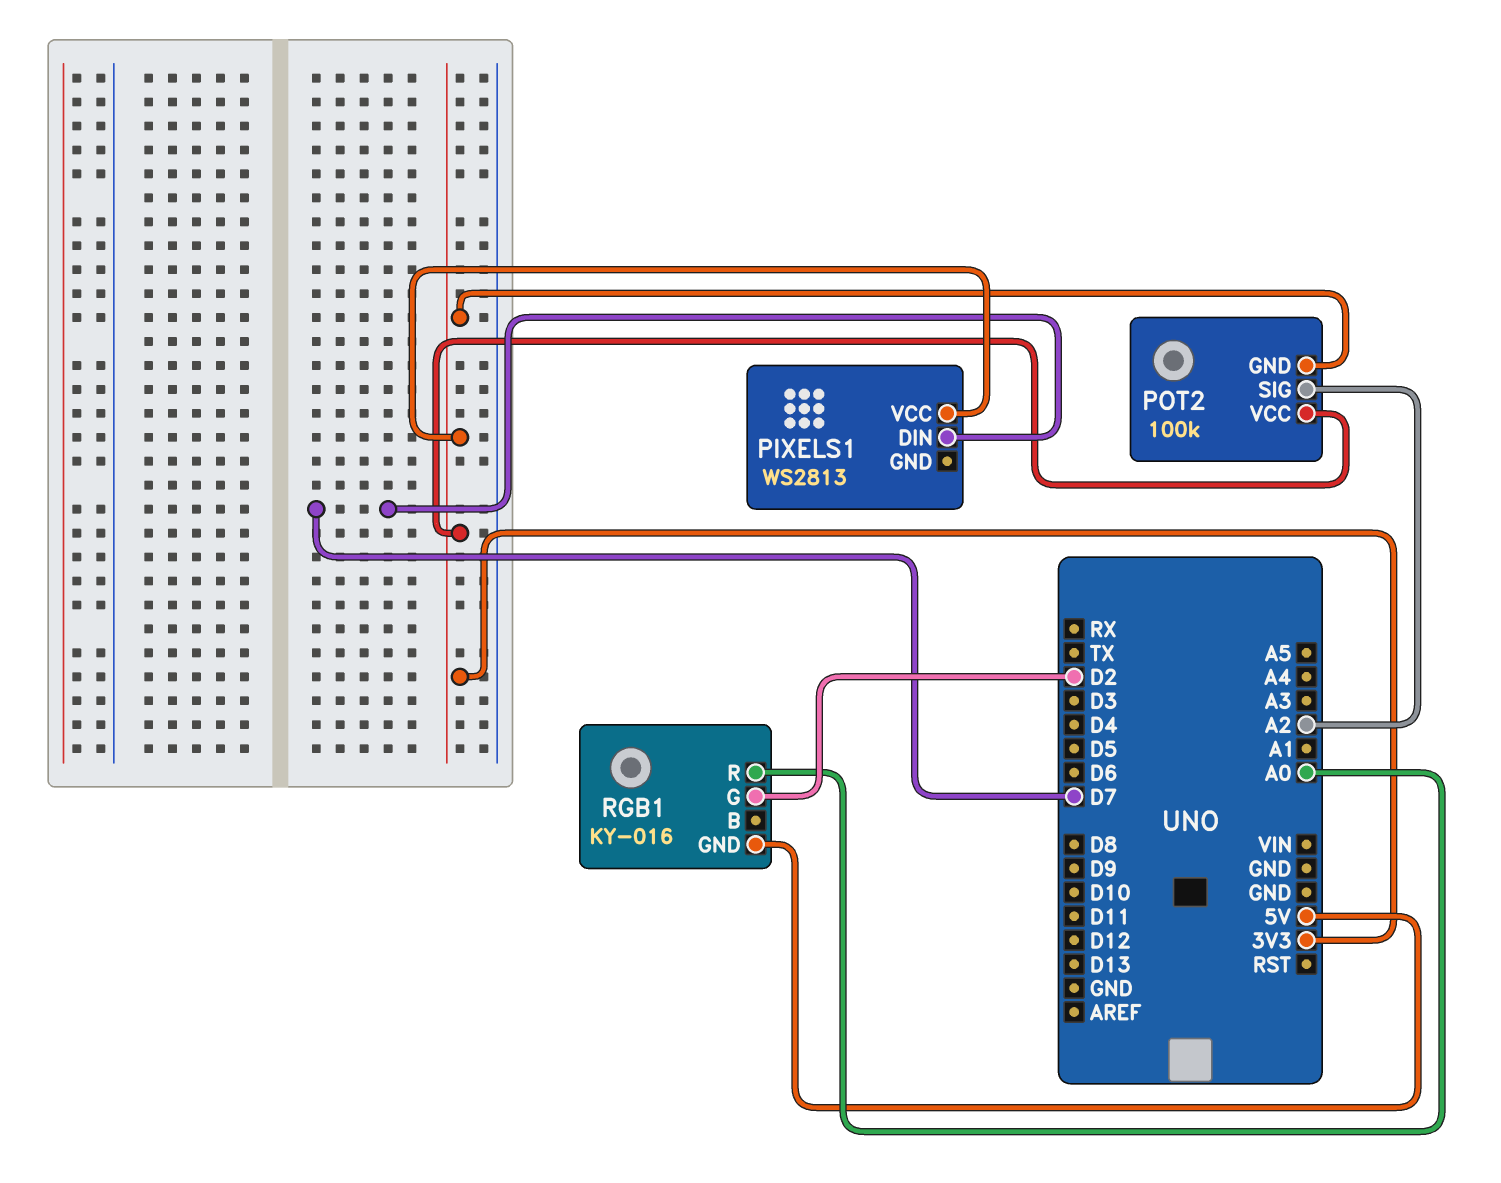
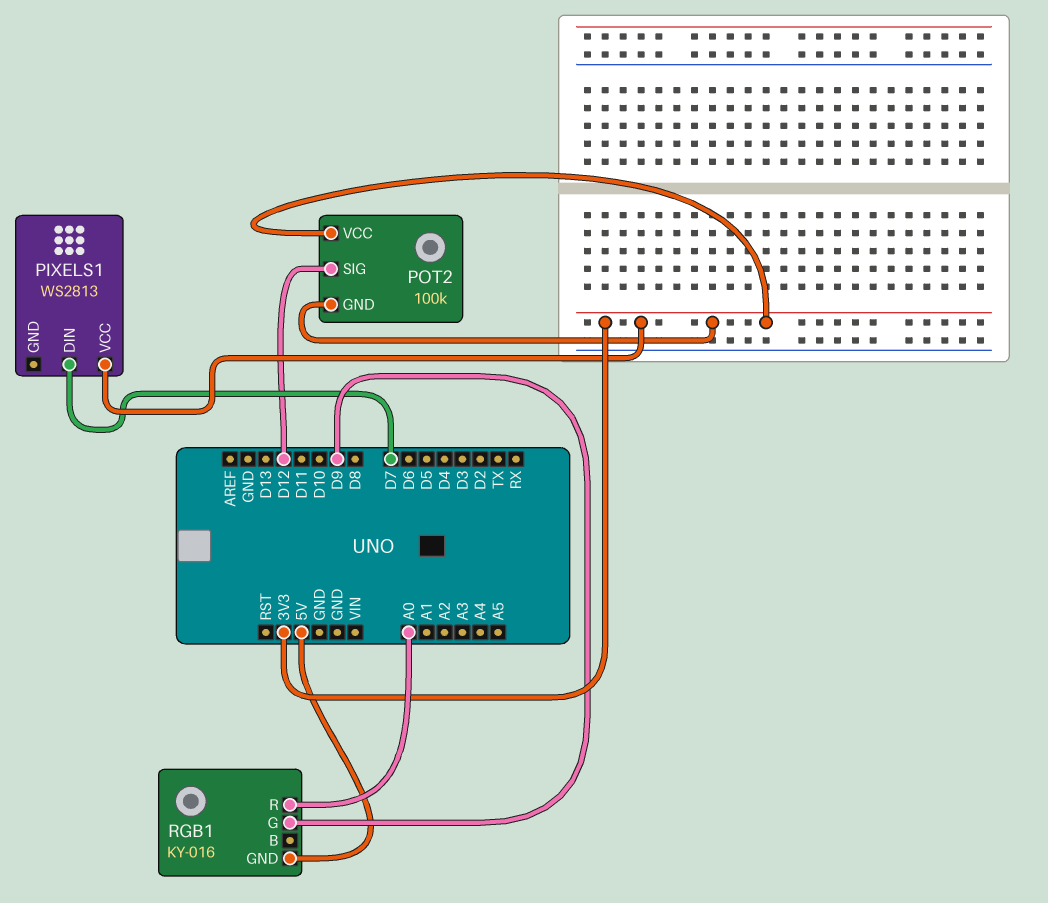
POT2 pin SIG: A2 -> D12
RGB1 pin G: D2 -> D9

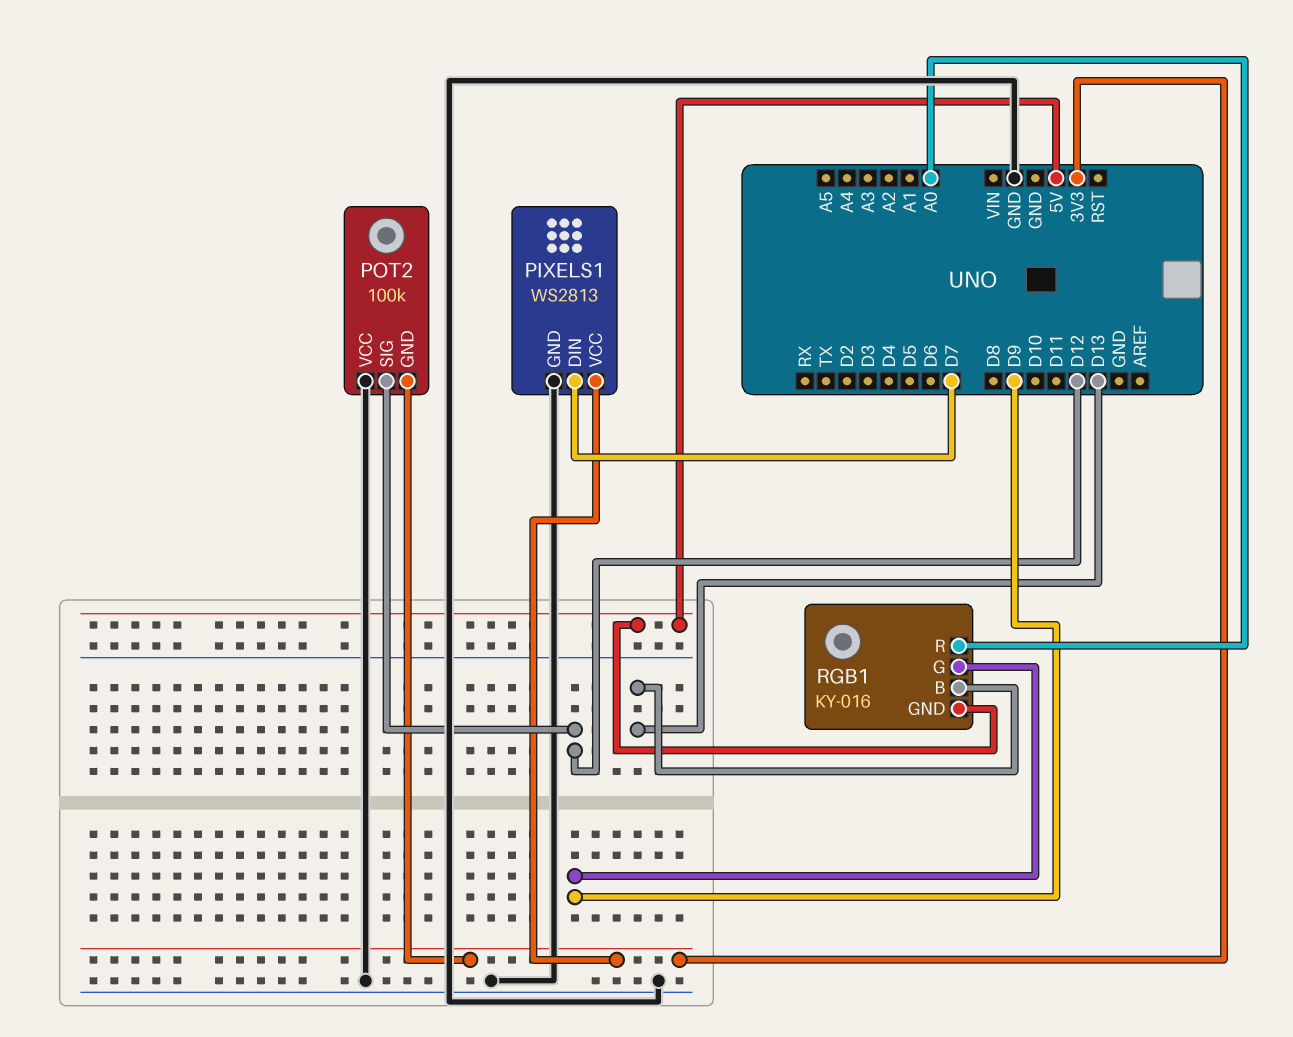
PIXELS1 pin GND: none -> GND
POT2 pin VCC: 3V3 -> GND
RGB1 pin B: none -> D13

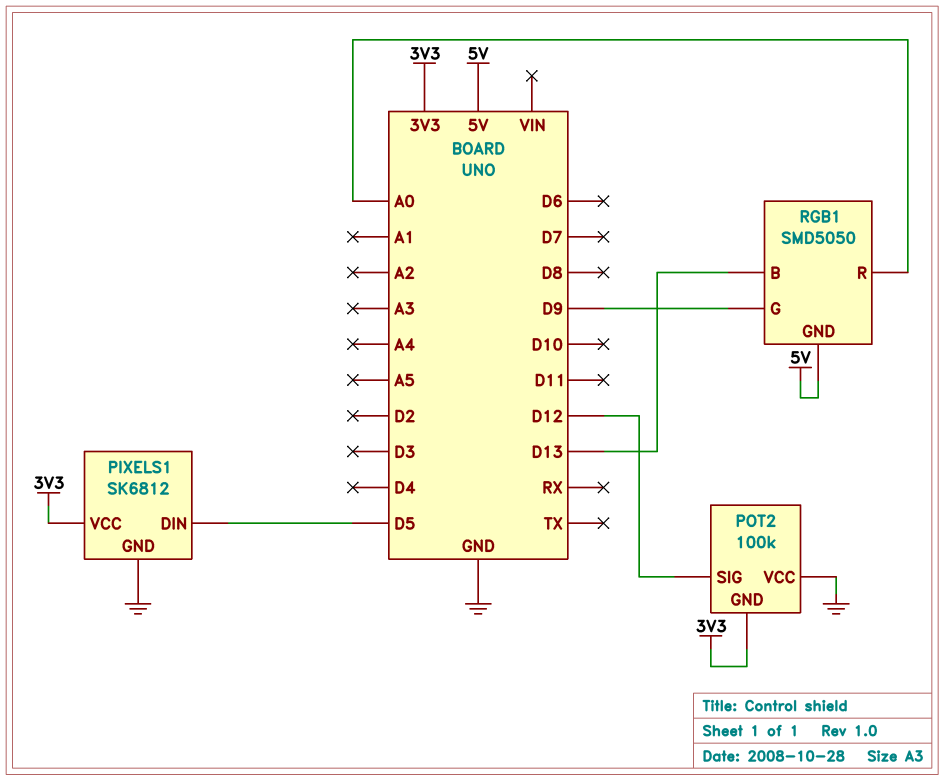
PIXELS1: WS2813 -> SK6812
PIXELS1 pin DIN: D7 -> D5
RGB1: KY-016 -> SMD5050

